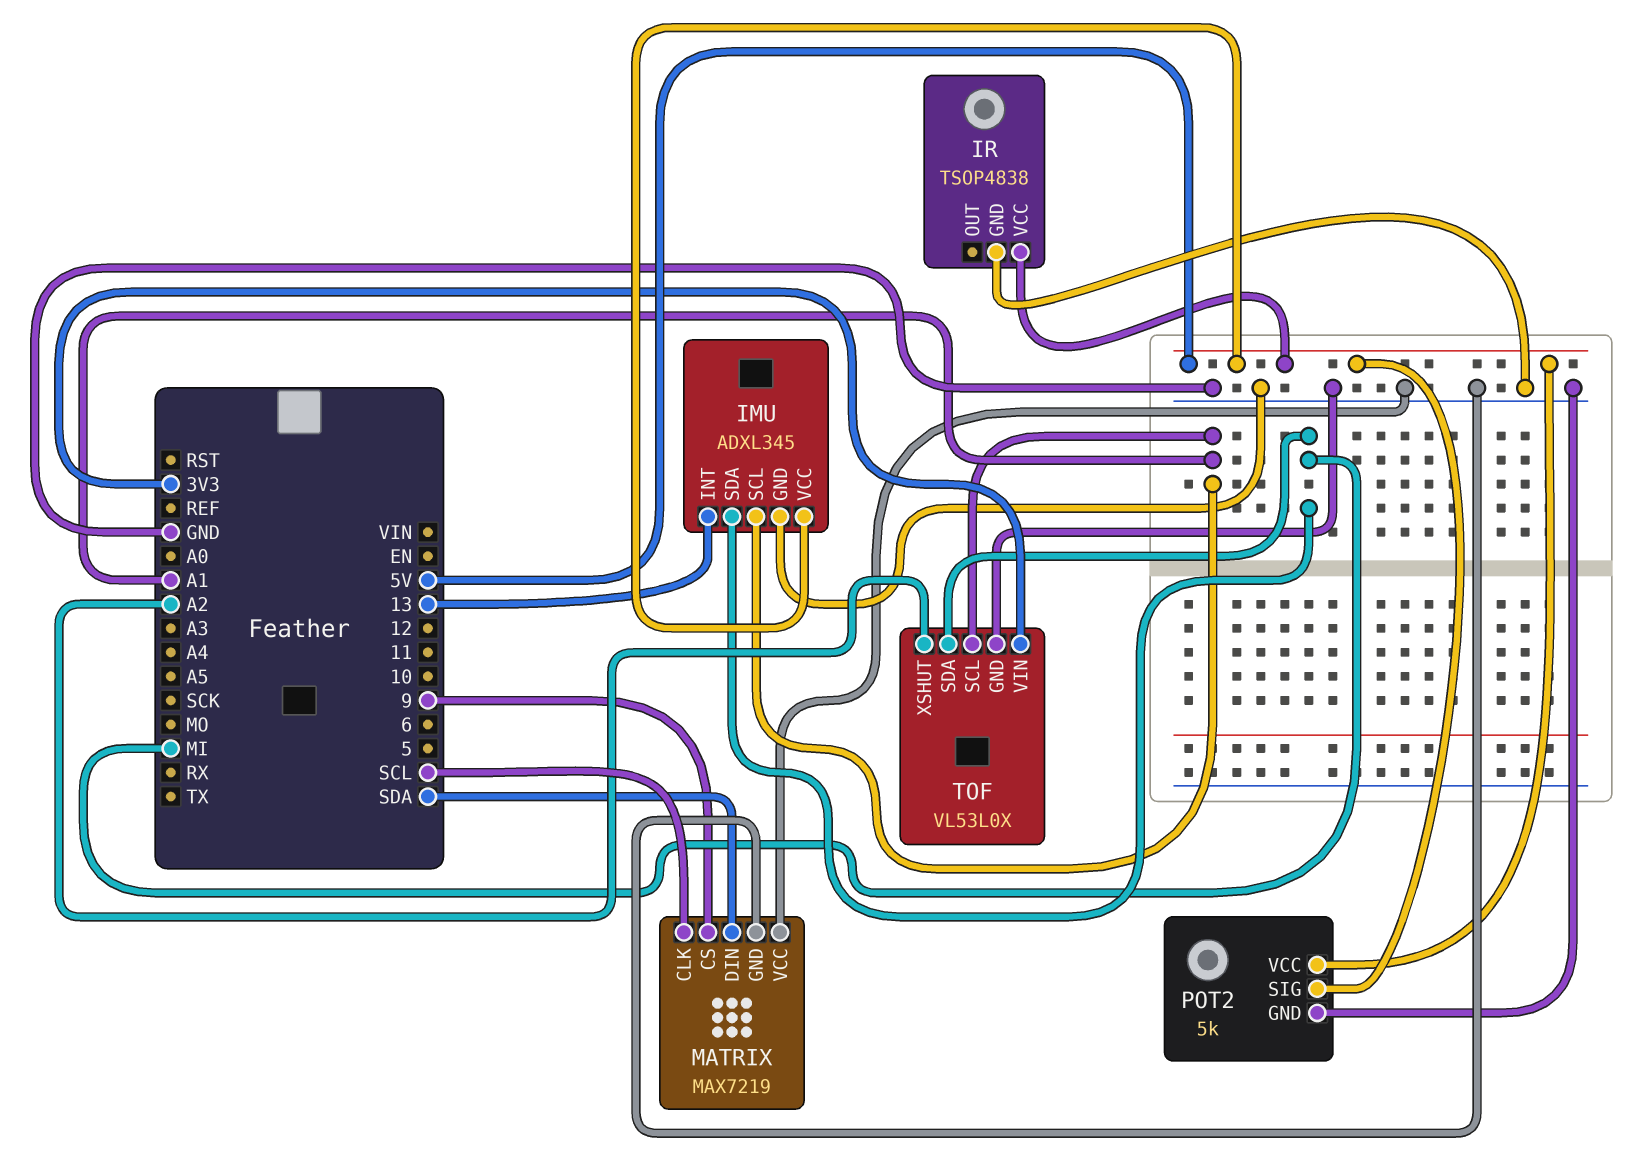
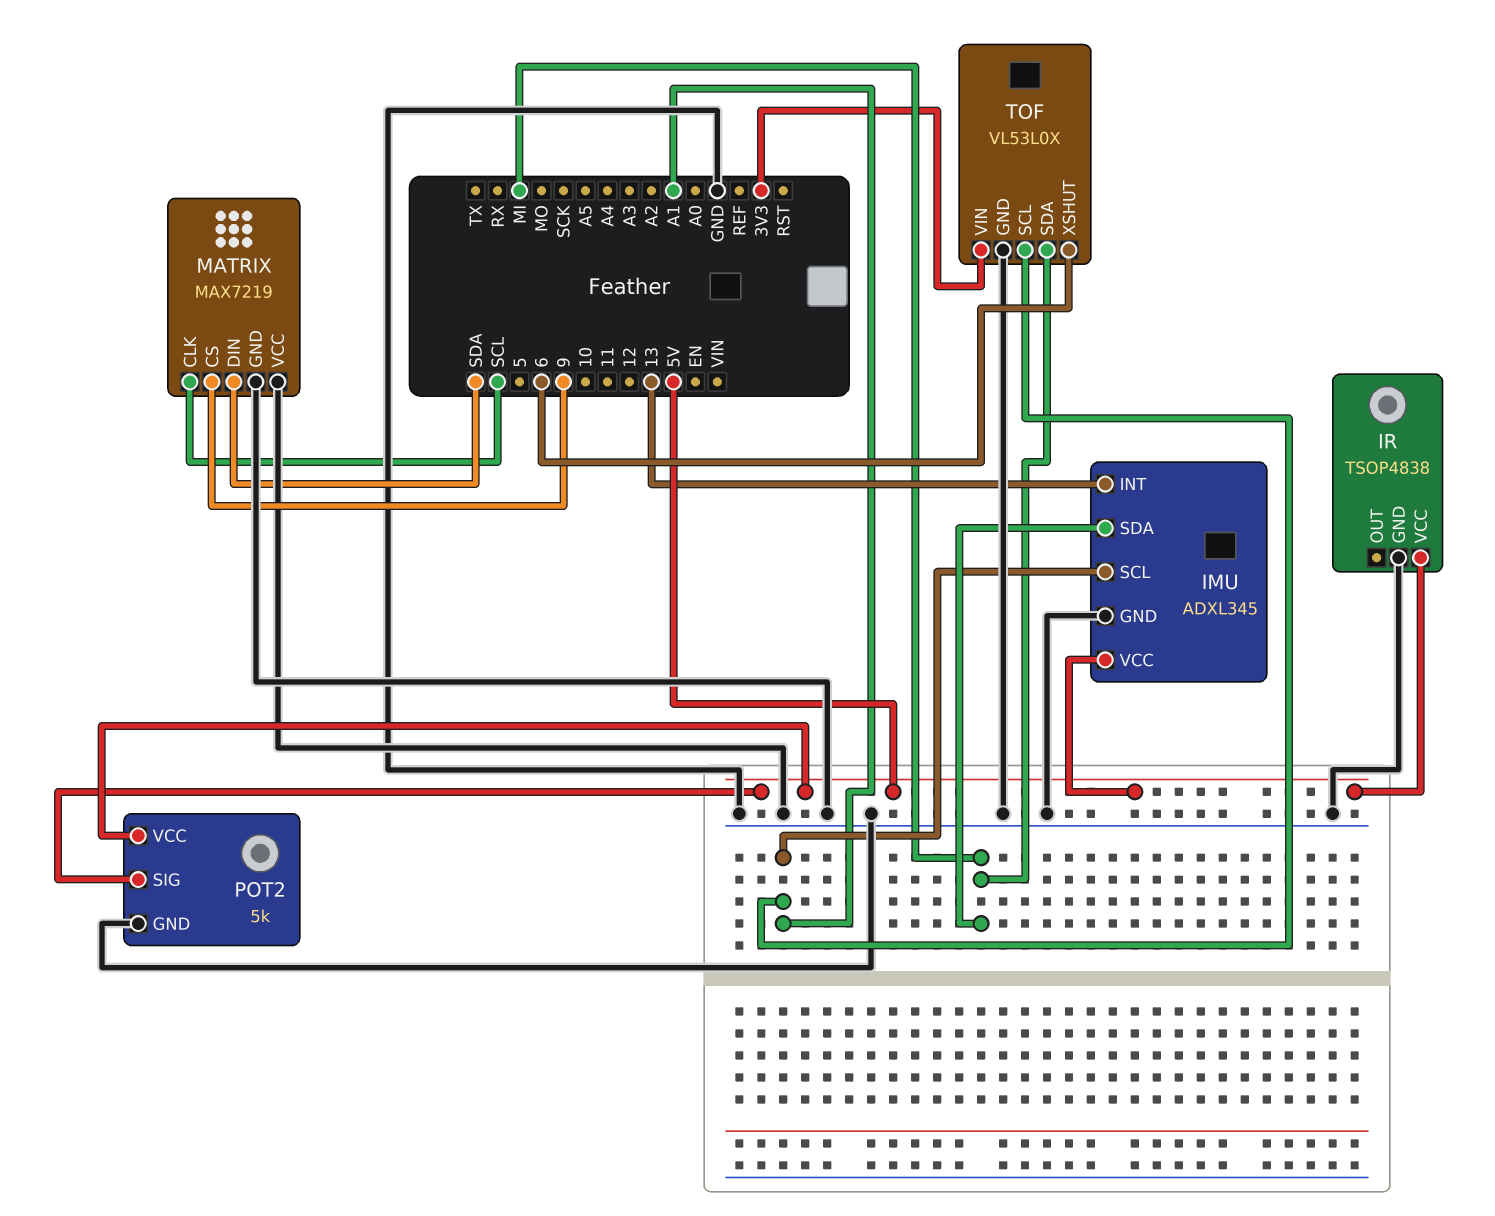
TOF pin XSHUT: A2 -> 6

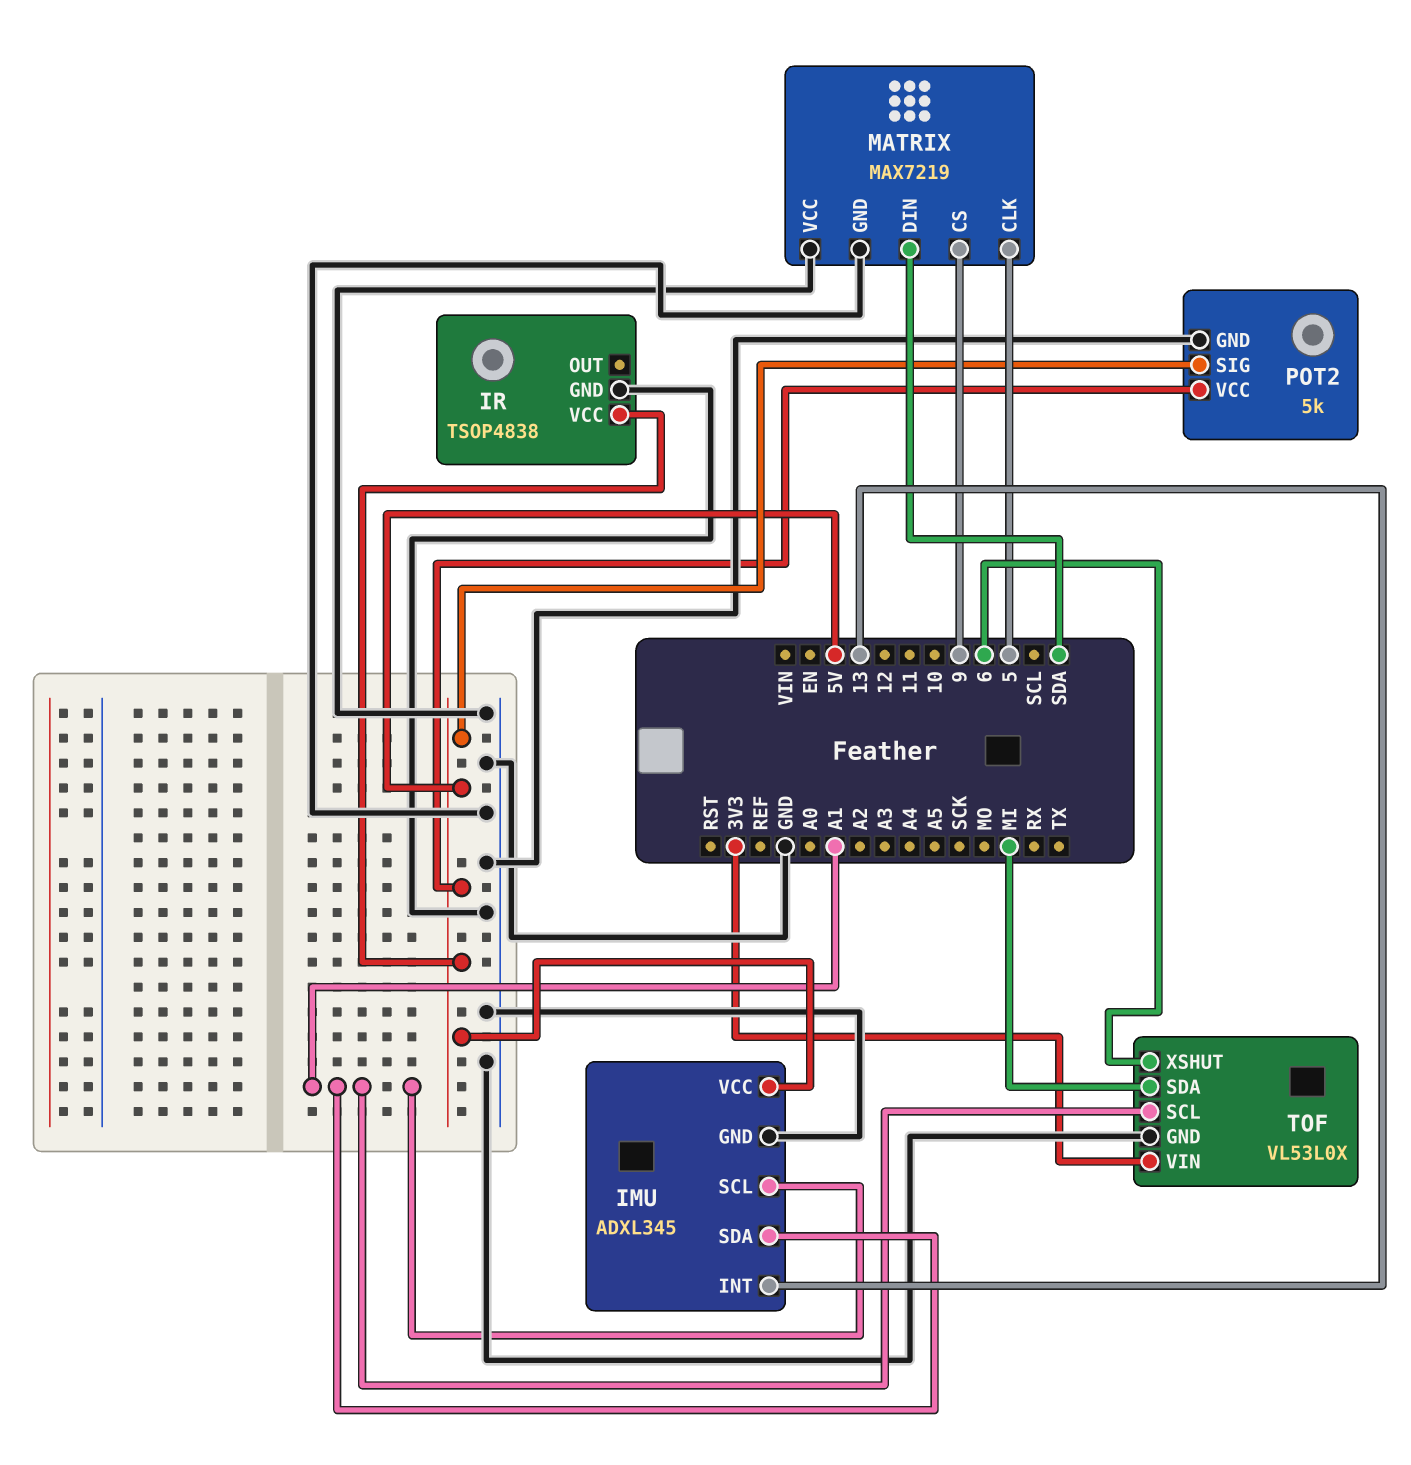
IMU pin SDA: MI -> A1
MATRIX pin CLK: SCL -> 5

